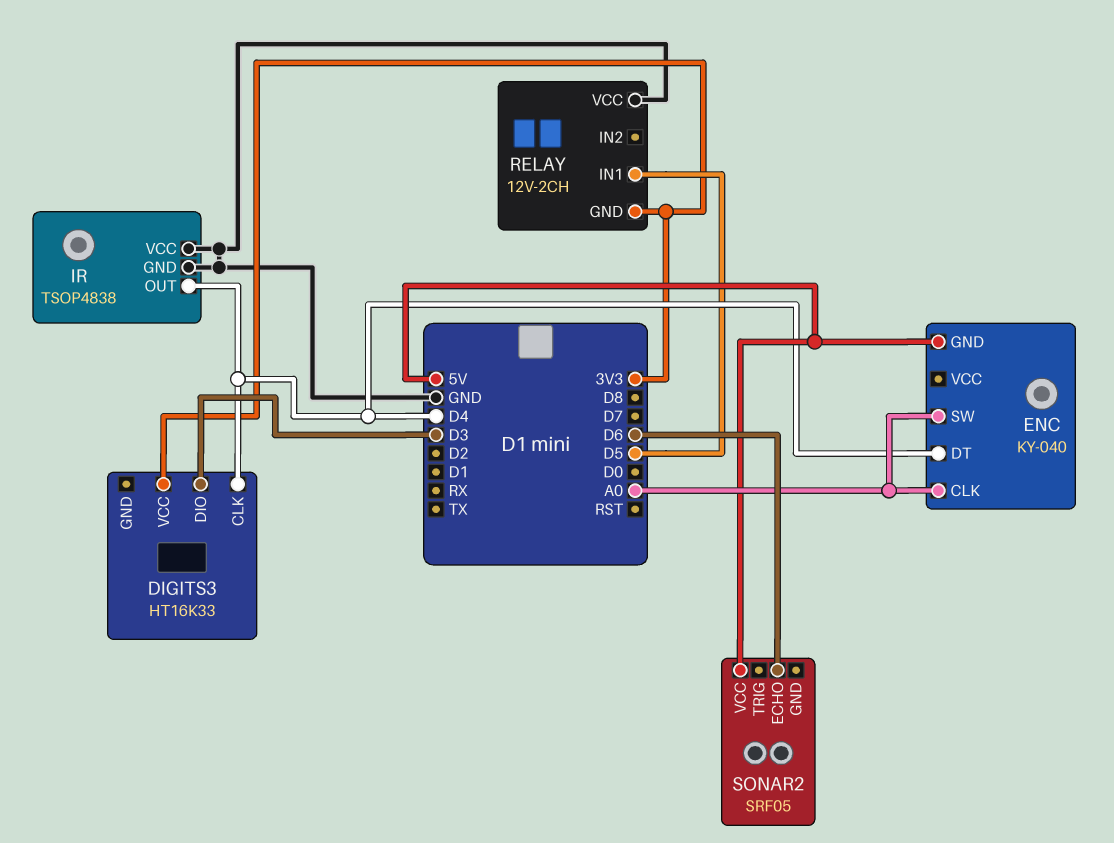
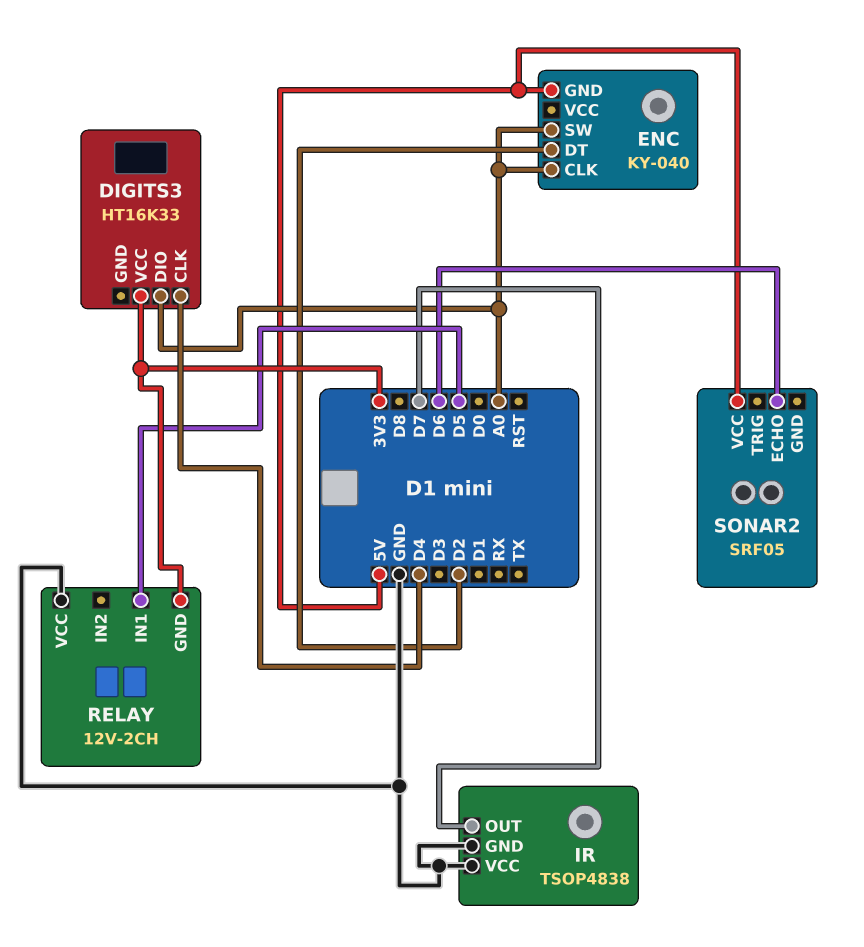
DIGITS3 pin DIO: D3 -> A0
ENC pin DT: D4 -> D2
IR pin OUT: D4 -> D7

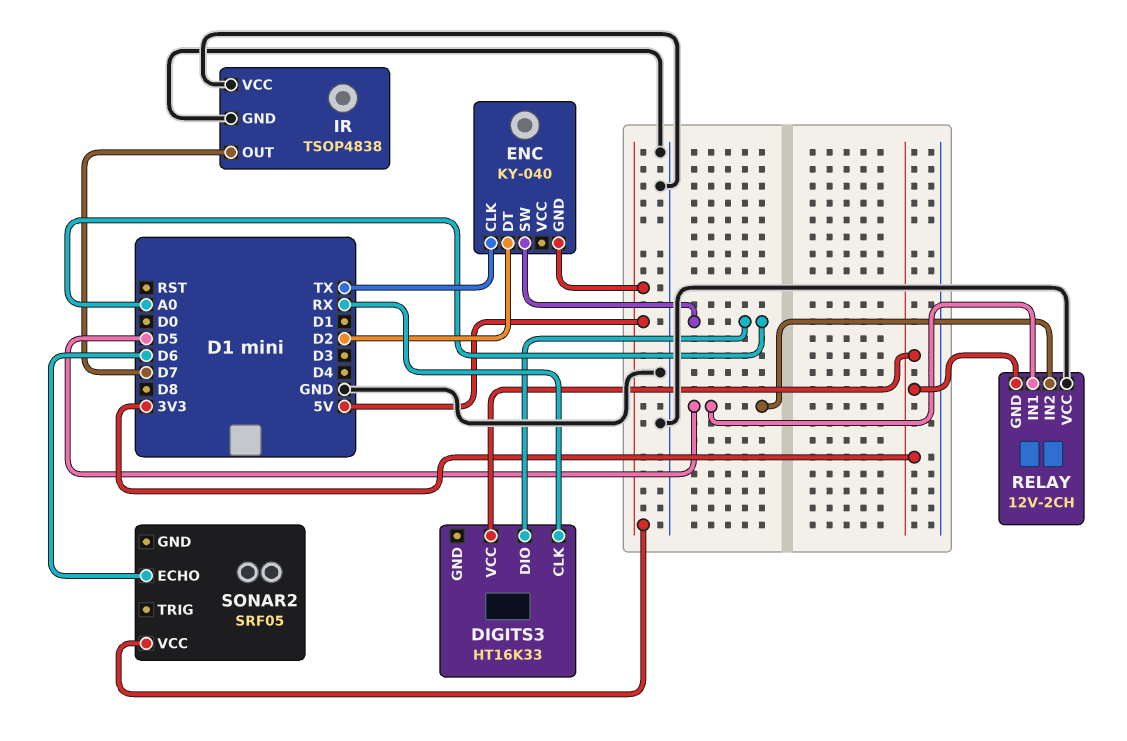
DIGITS3 pin CLK: D4 -> RX
ENC pin CLK: A0 -> TX
RELAY pin IN2: none -> D5

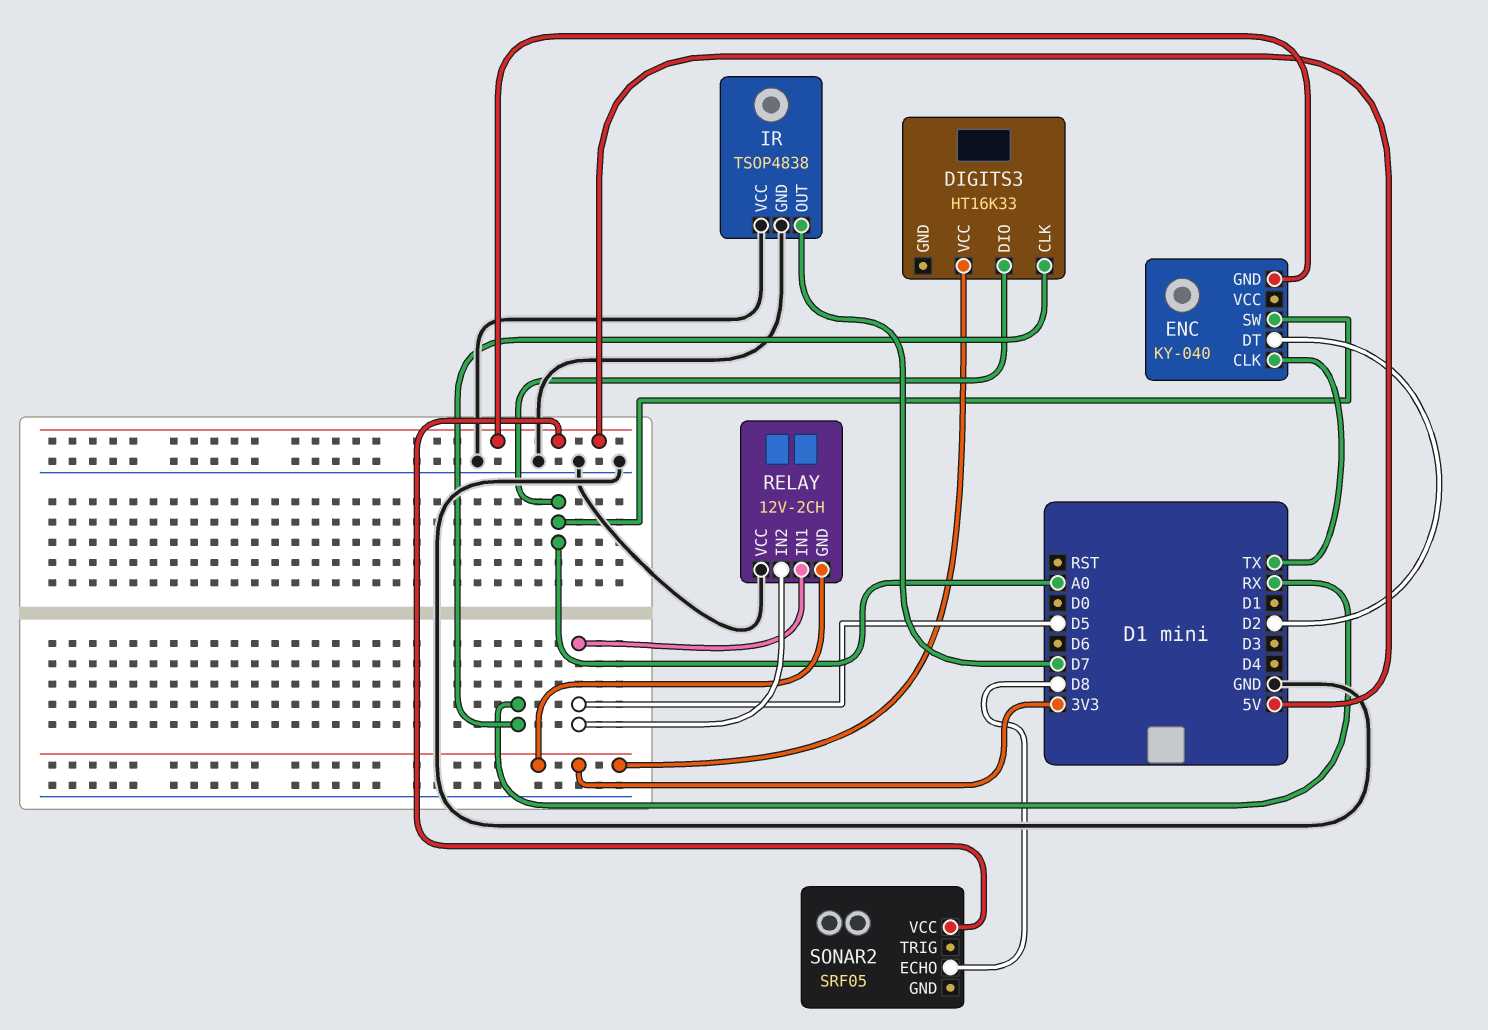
SONAR2 pin ECHO: D6 -> D8

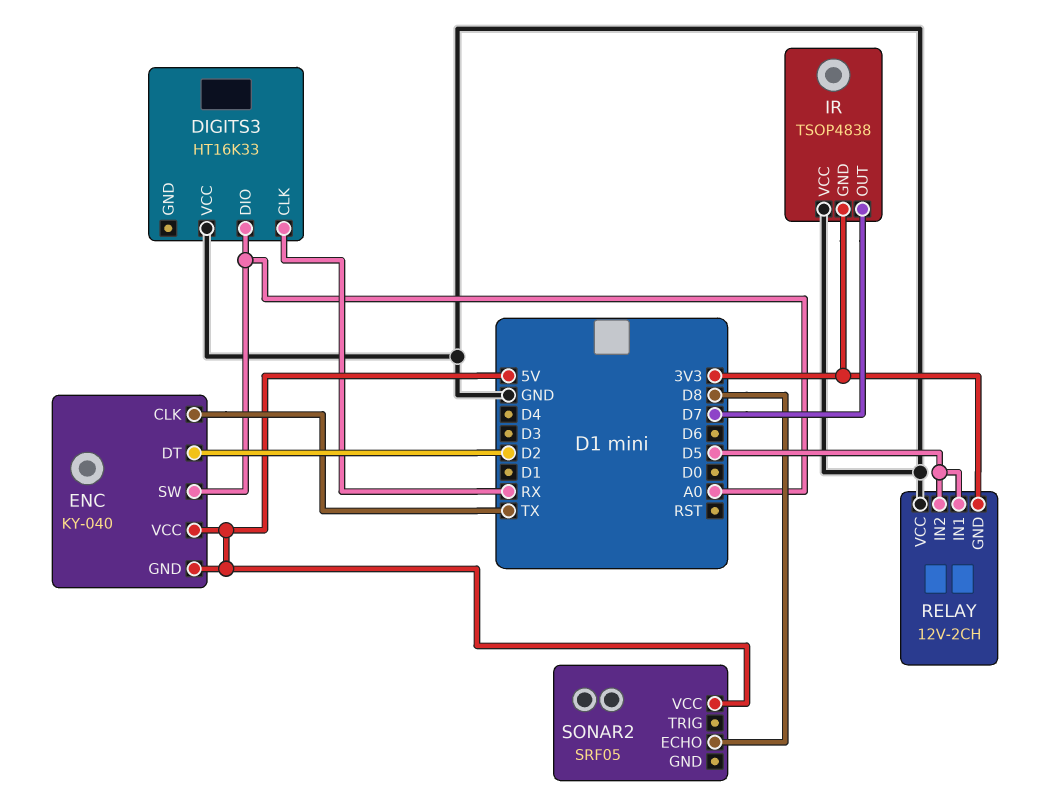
DIGITS3 pin VCC: 3V3 -> GND
ENC pin VCC: none -> 5V
IR pin GND: GND -> 3V3

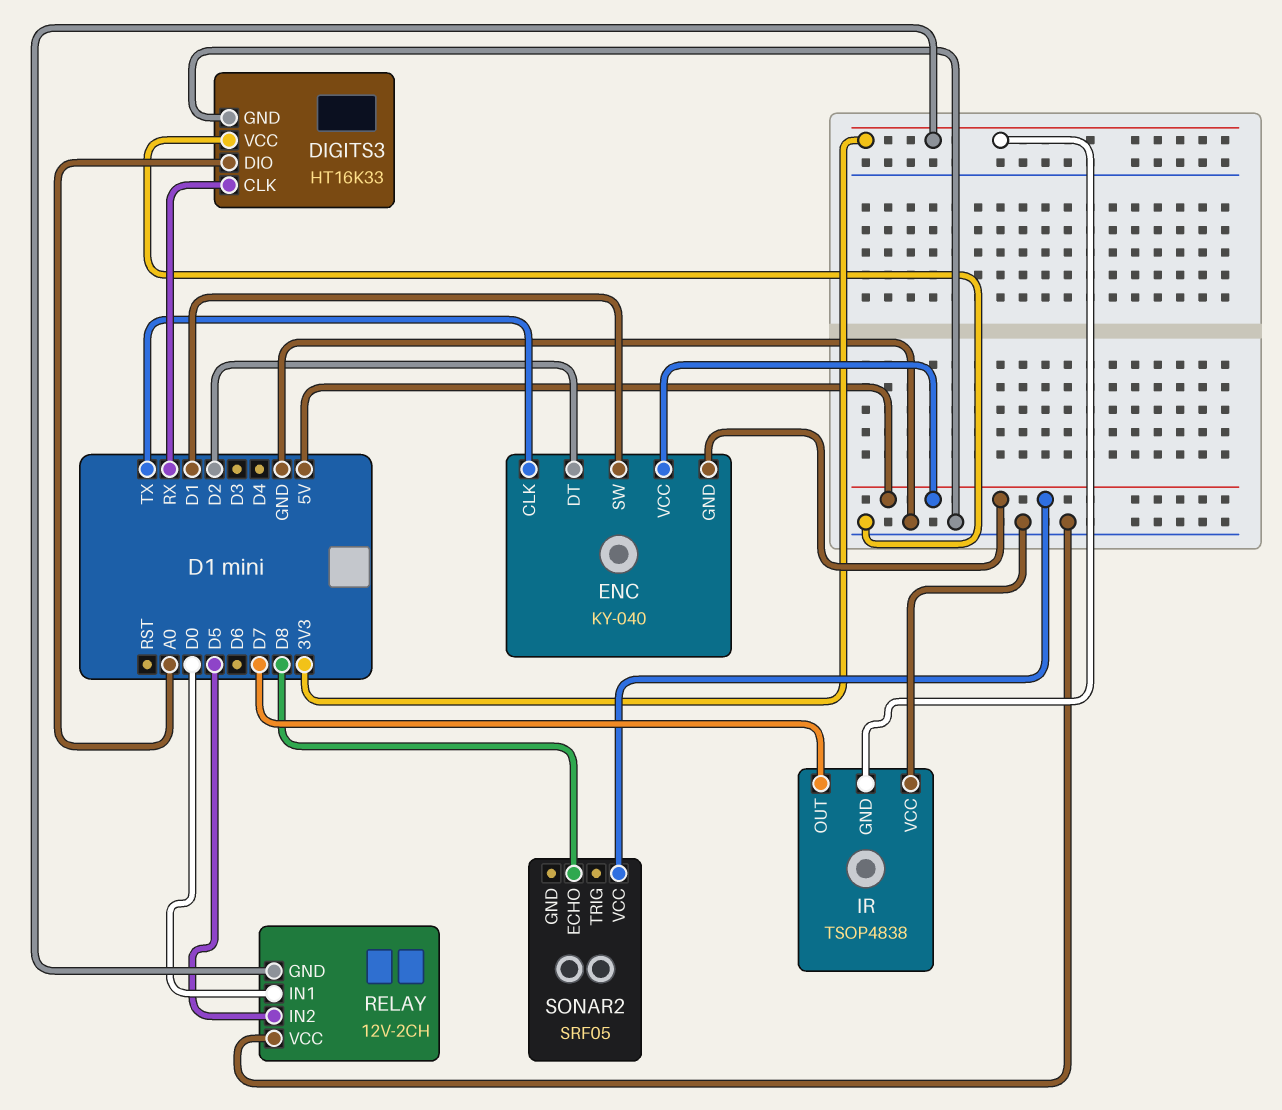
DIGITS3 pin GND: none -> GND
ENC pin SW: A0 -> D1
RELAY pin IN1: D5 -> D0

